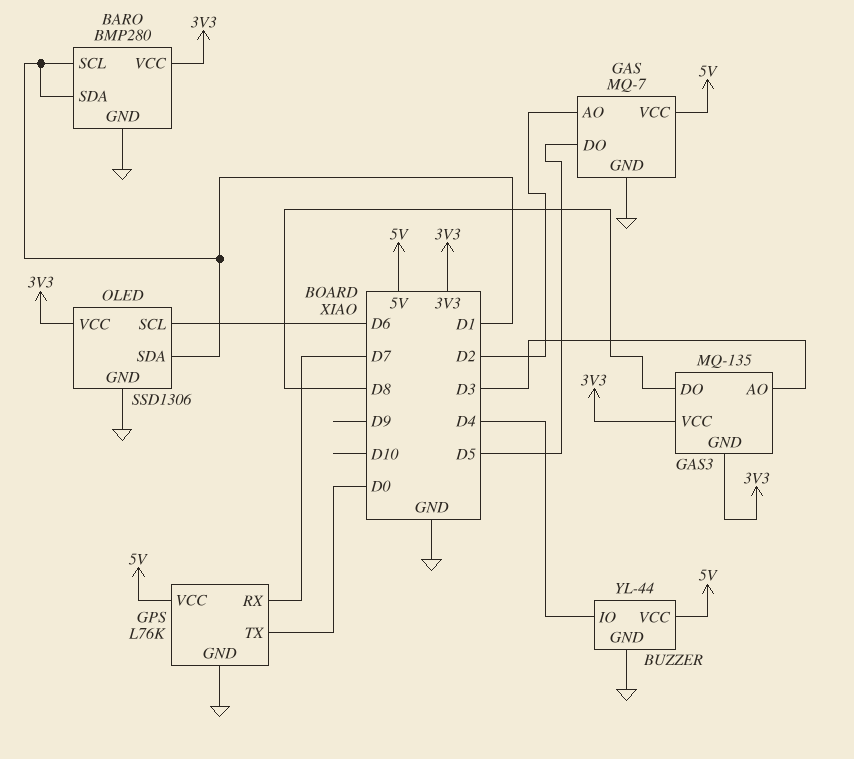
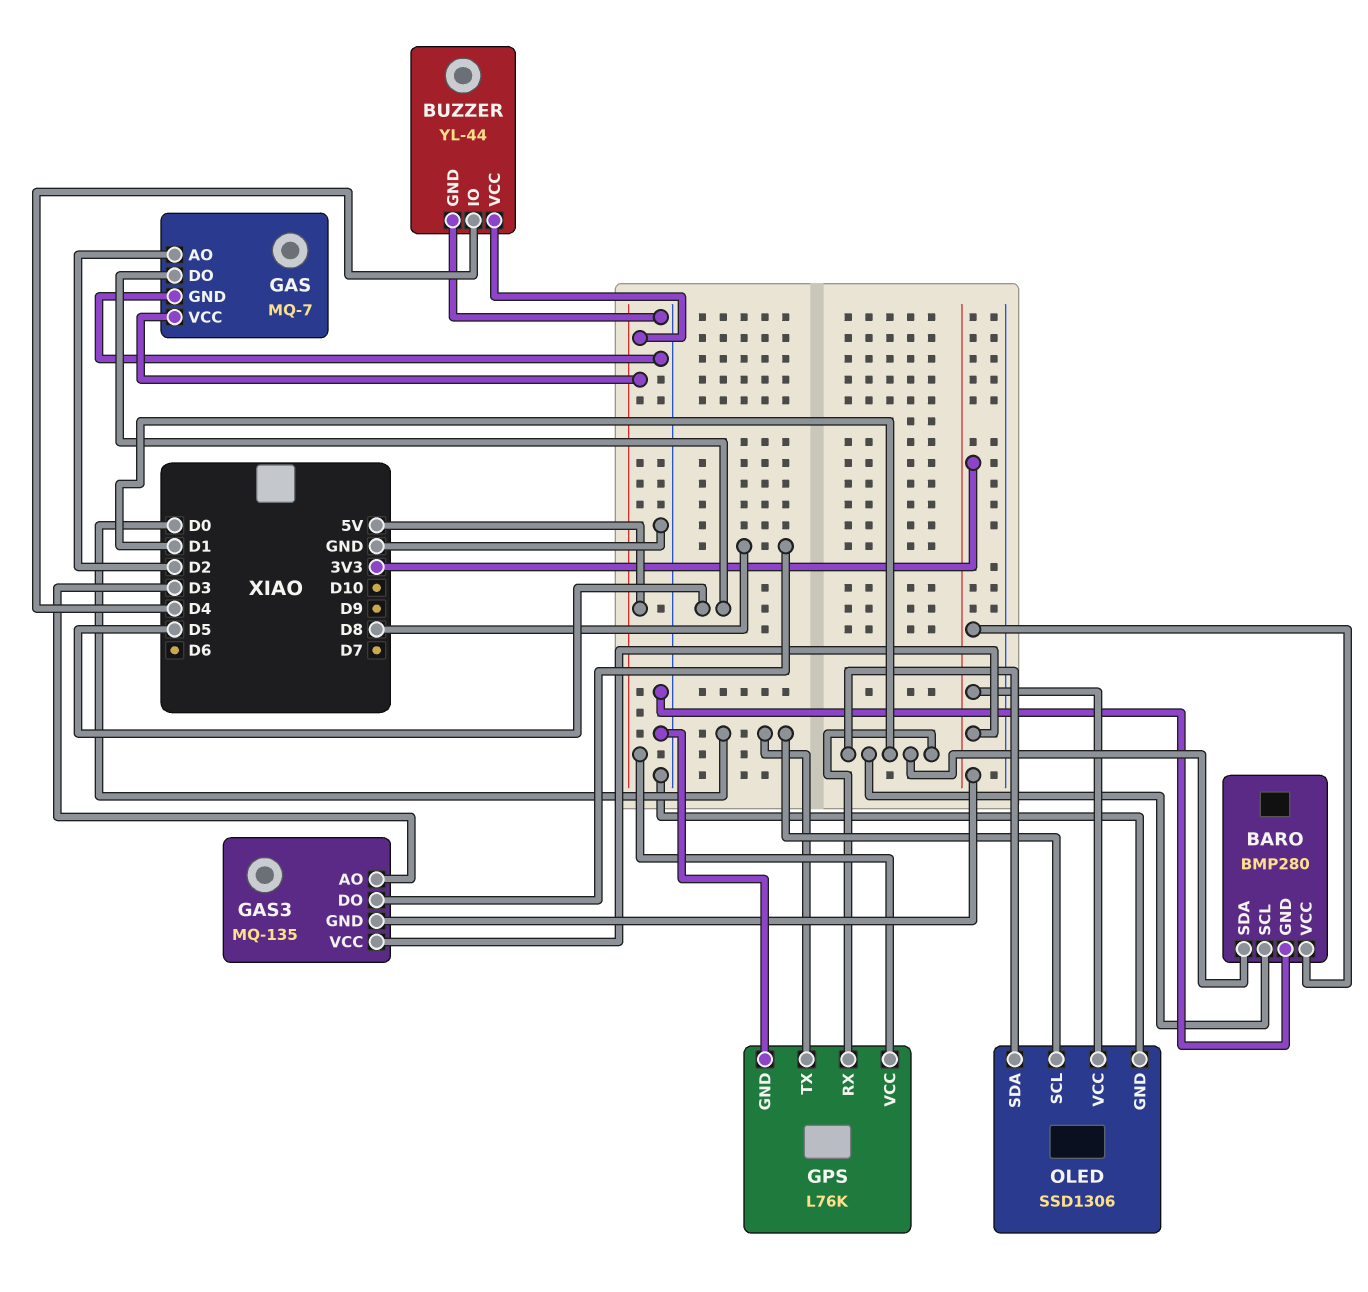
GPS pin RX: D7 -> D1
OLED pin SCL: D6 -> D0

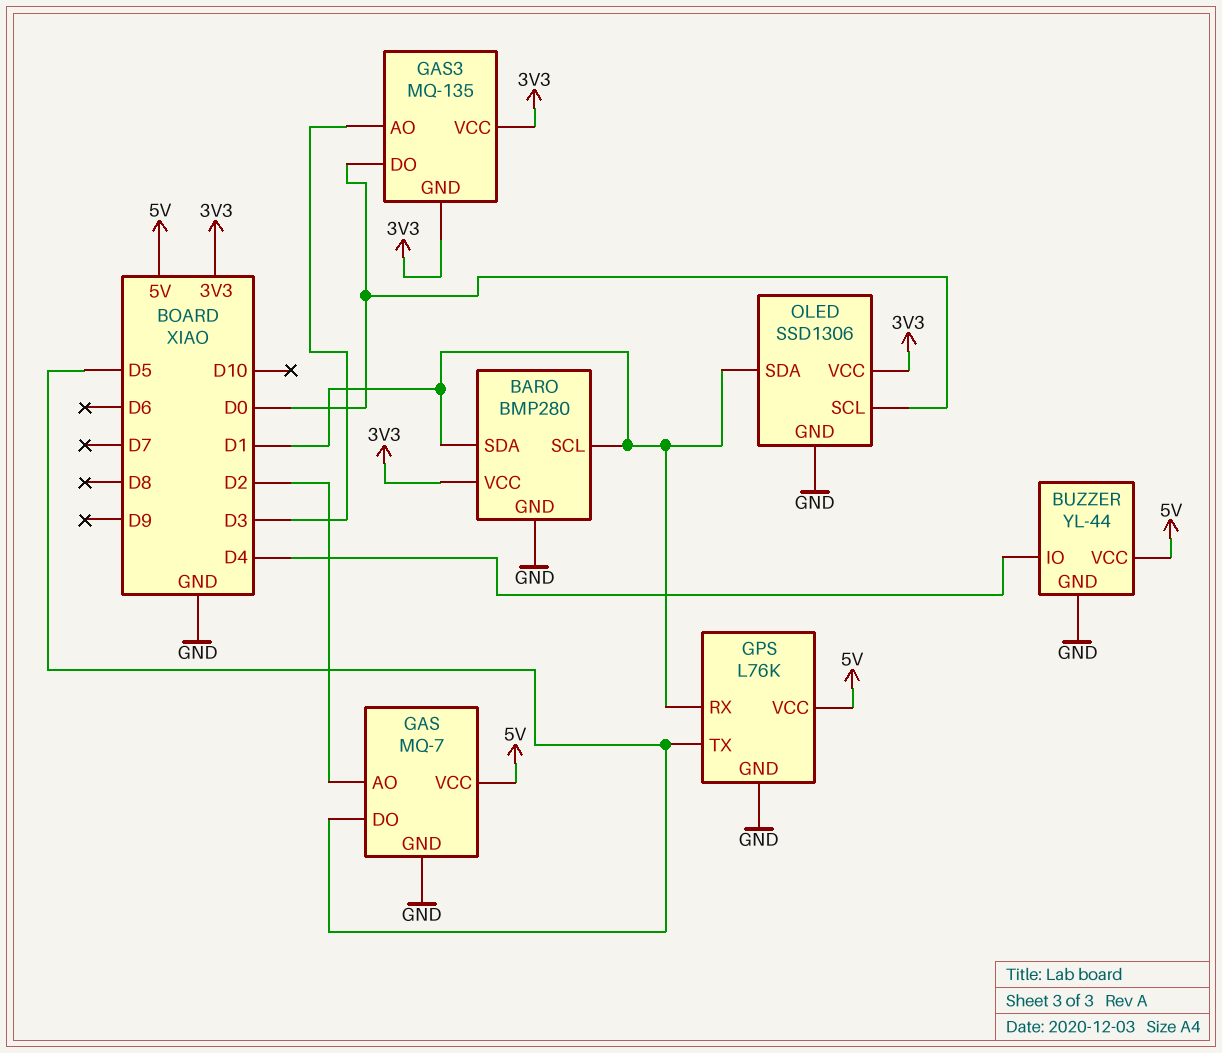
GAS3 pin DO: D8 -> D0
GPS pin TX: D0 -> D5

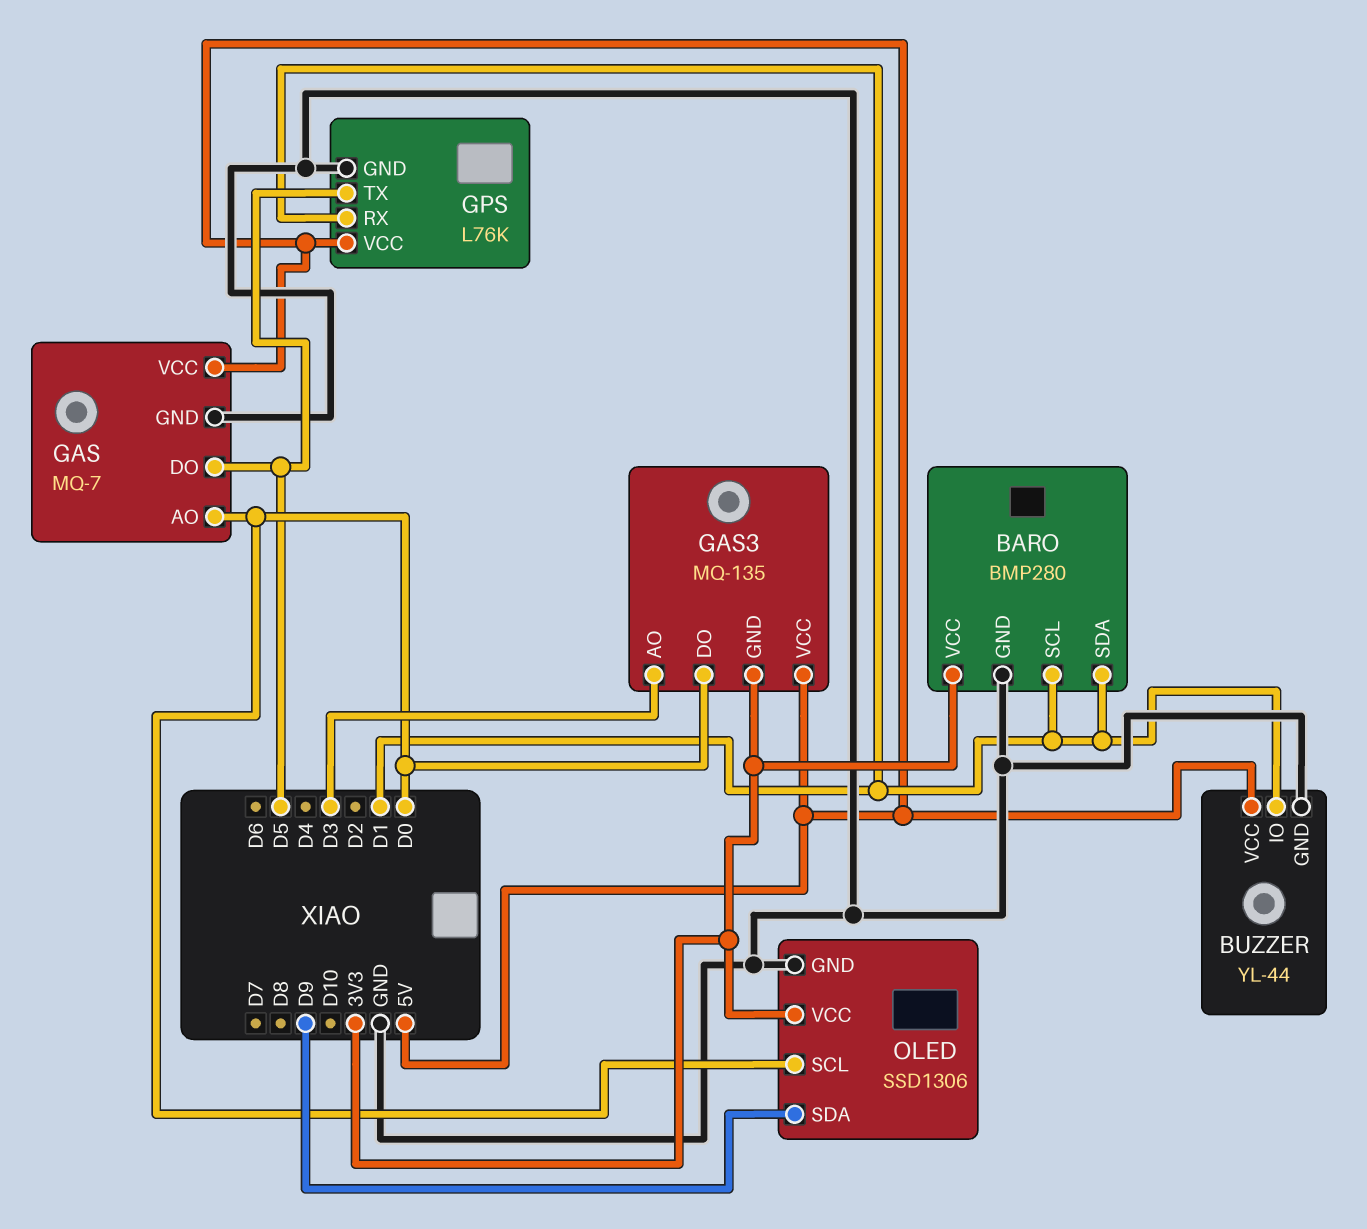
BUZZER pin IO: D4 -> D1
GAS pin AO: D2 -> D0
GAS3 pin VCC: 3V3 -> 5V
OLED pin SDA: D1 -> D9

